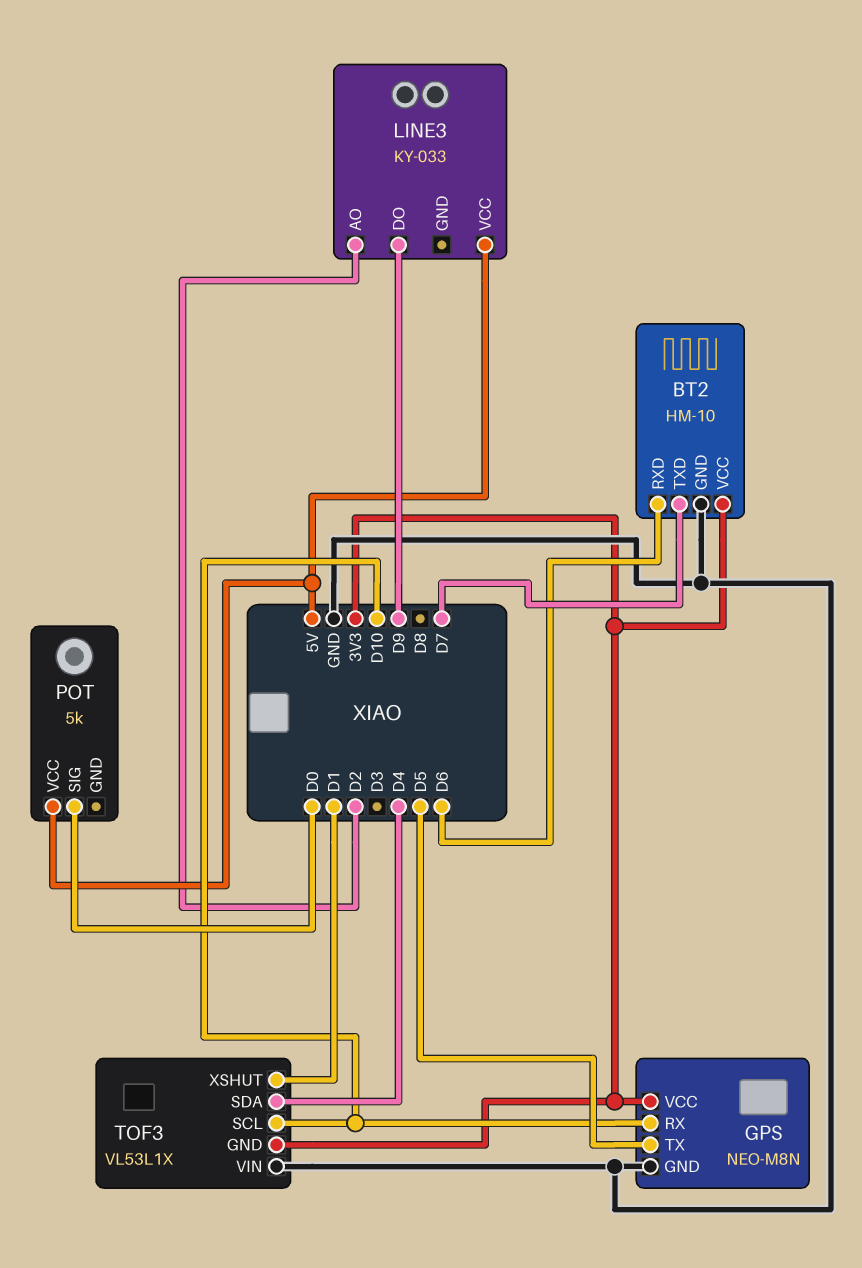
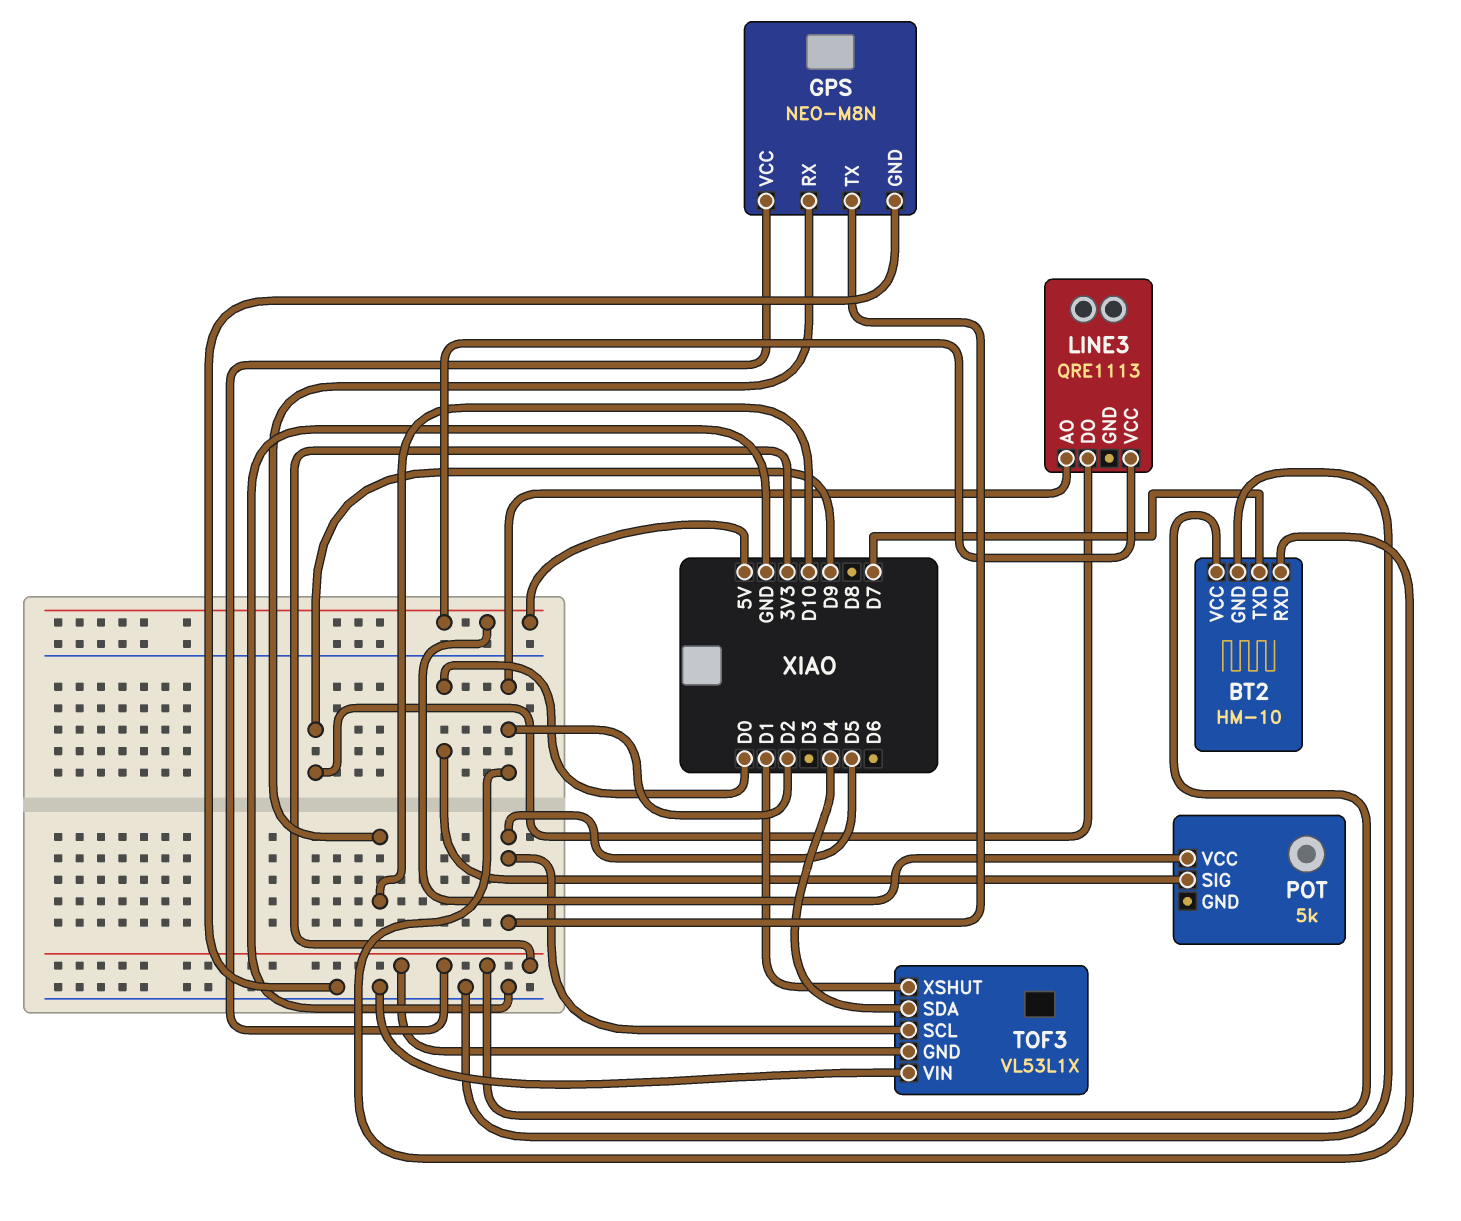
BT2 pin RXD: D6 -> D2
LINE3: KY-033 -> QRE1113
TOF3 pin SCL: D10 -> D5

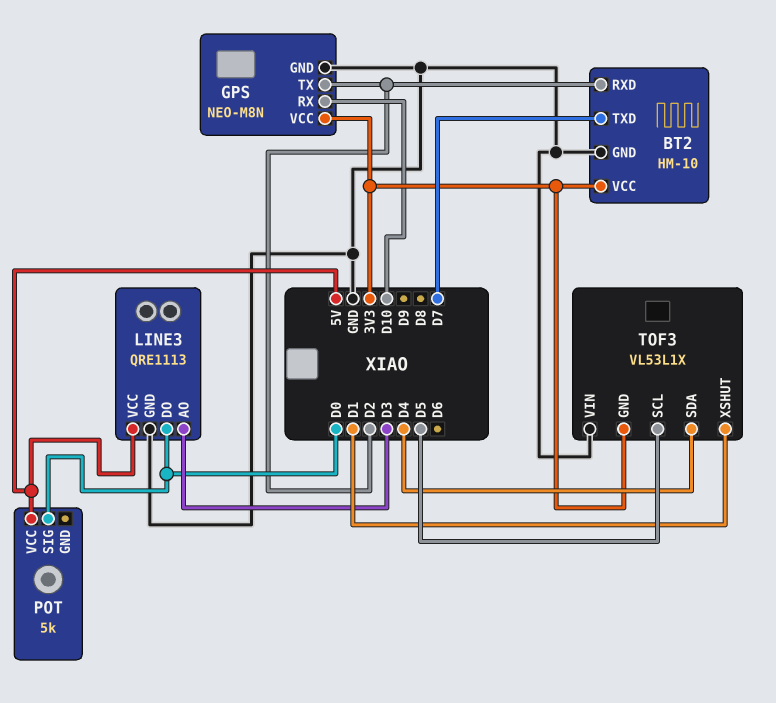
GPS pin TX: D5 -> D2
LINE3 pin AO: D2 -> D3
LINE3 pin DO: D9 -> D0
LINE3 pin GND: none -> GND

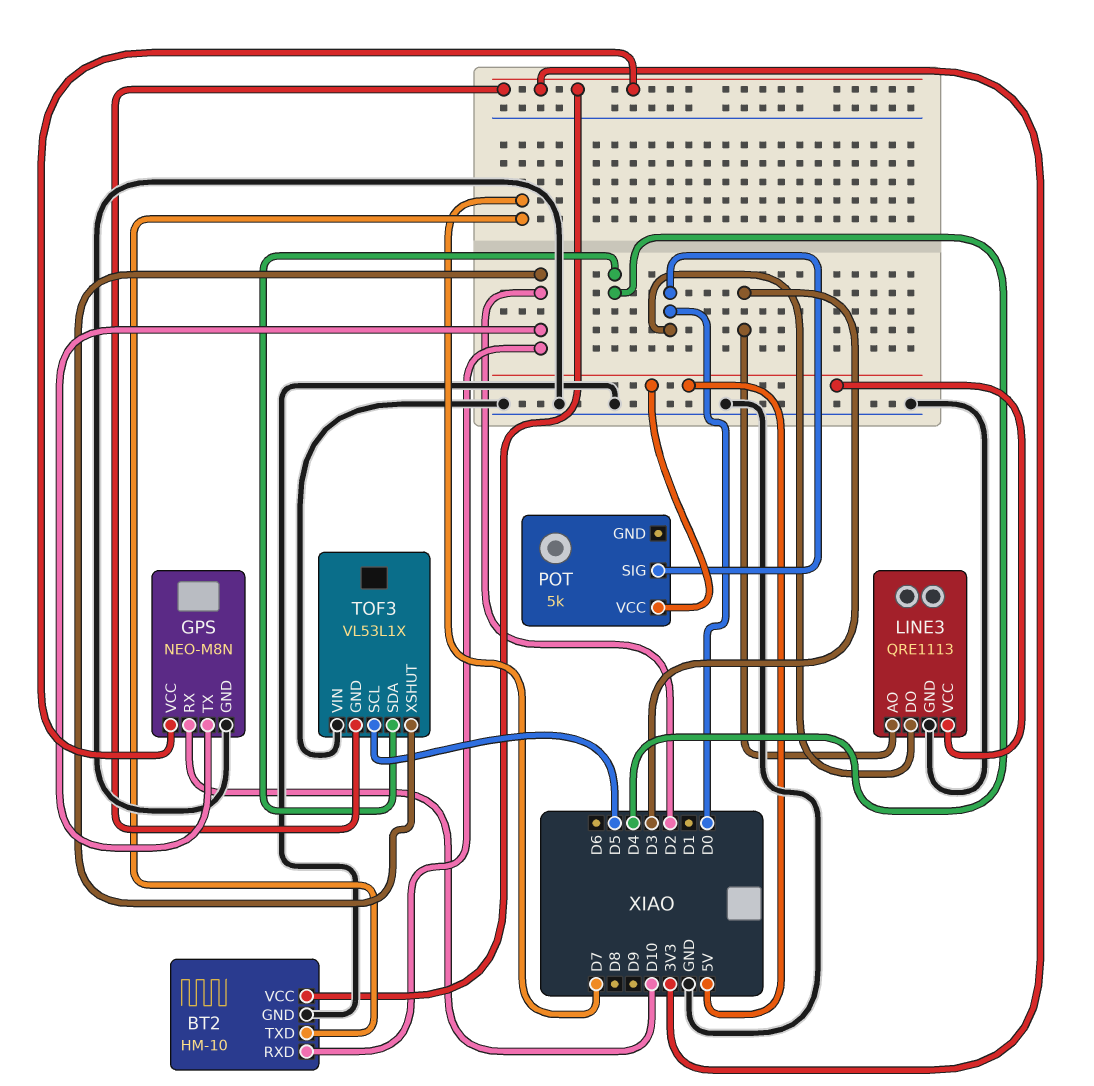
TOF3 pin XSHUT: D1 -> D2

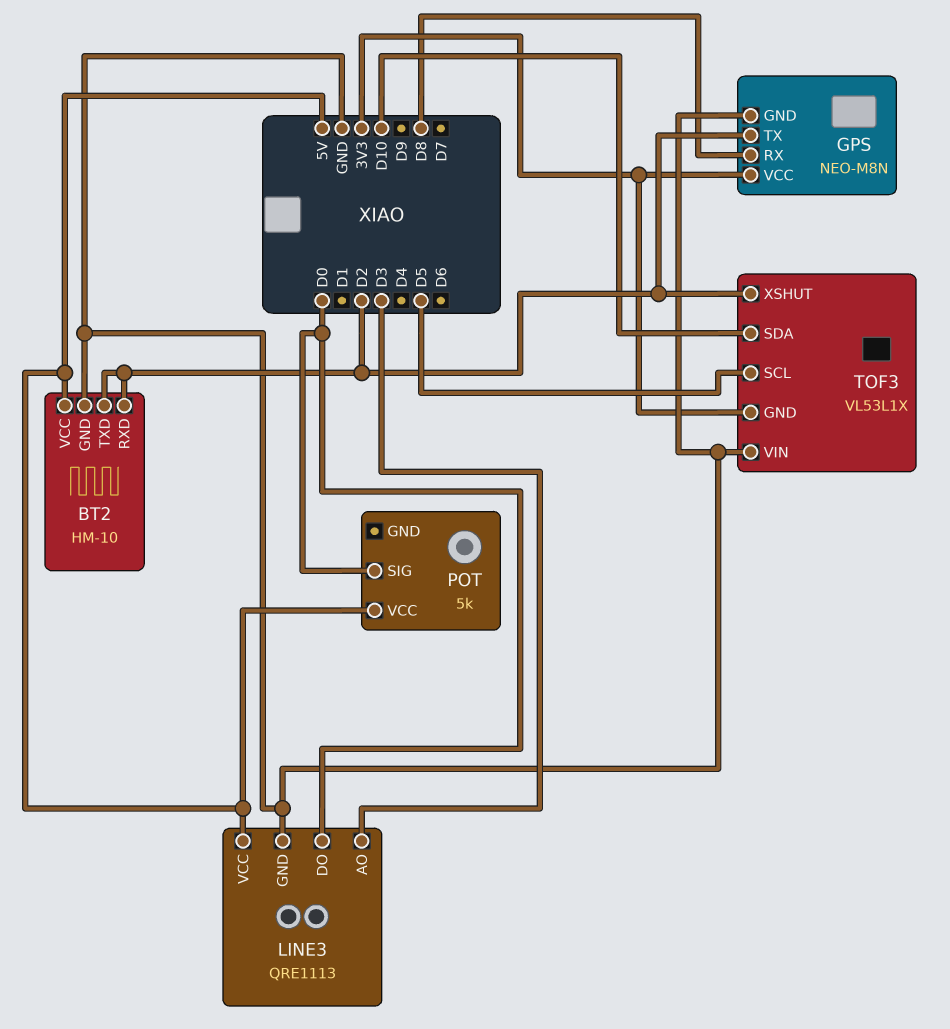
BT2 pin TXD: D7 -> D2
BT2 pin VCC: 3V3 -> 5V
GPS pin RX: D10 -> D8
TOF3 pin SDA: D4 -> D10

